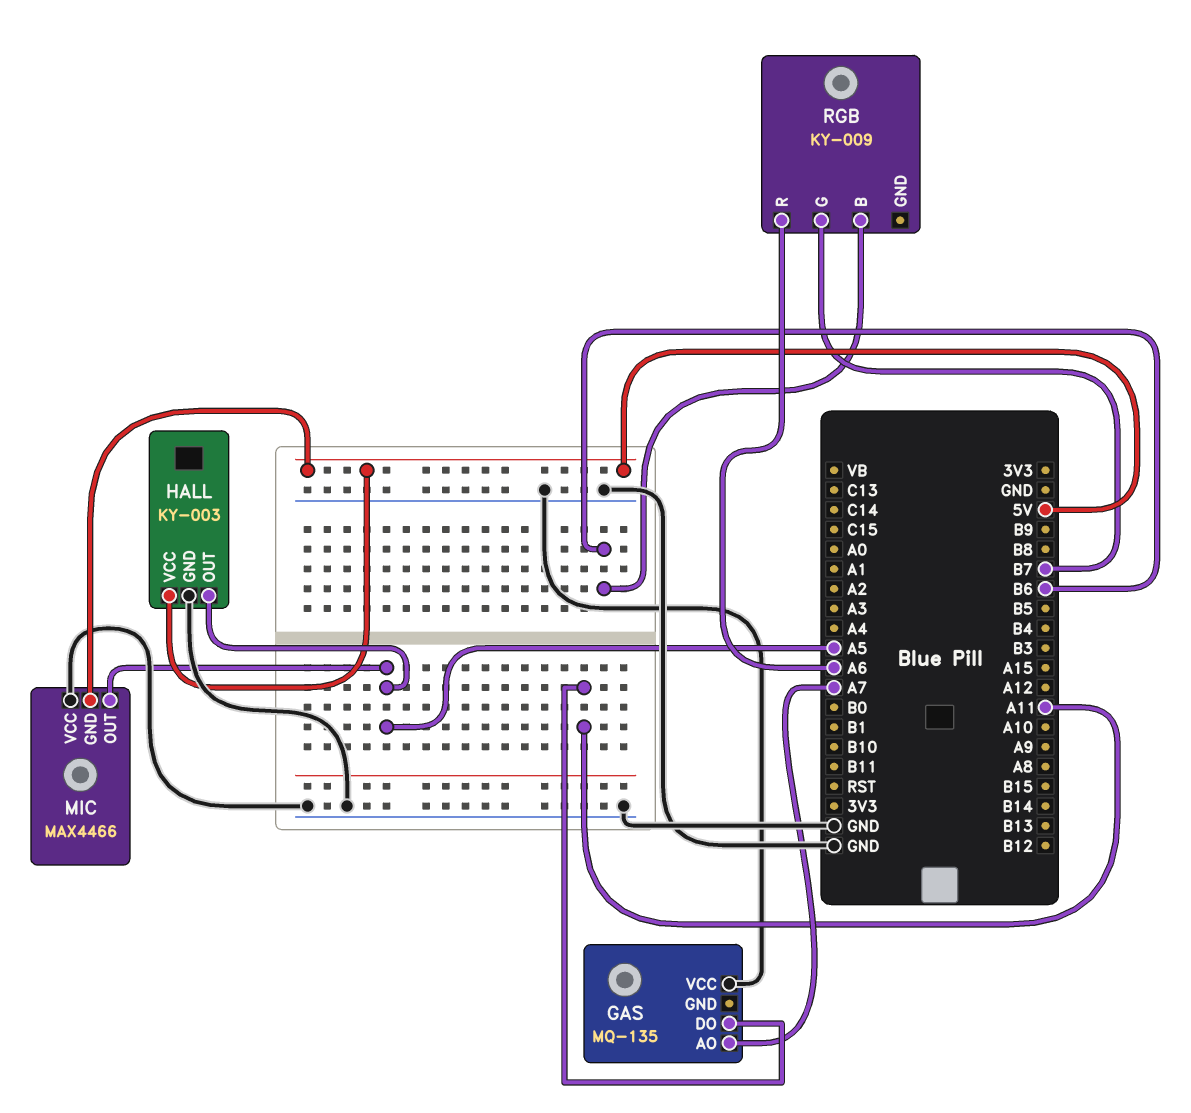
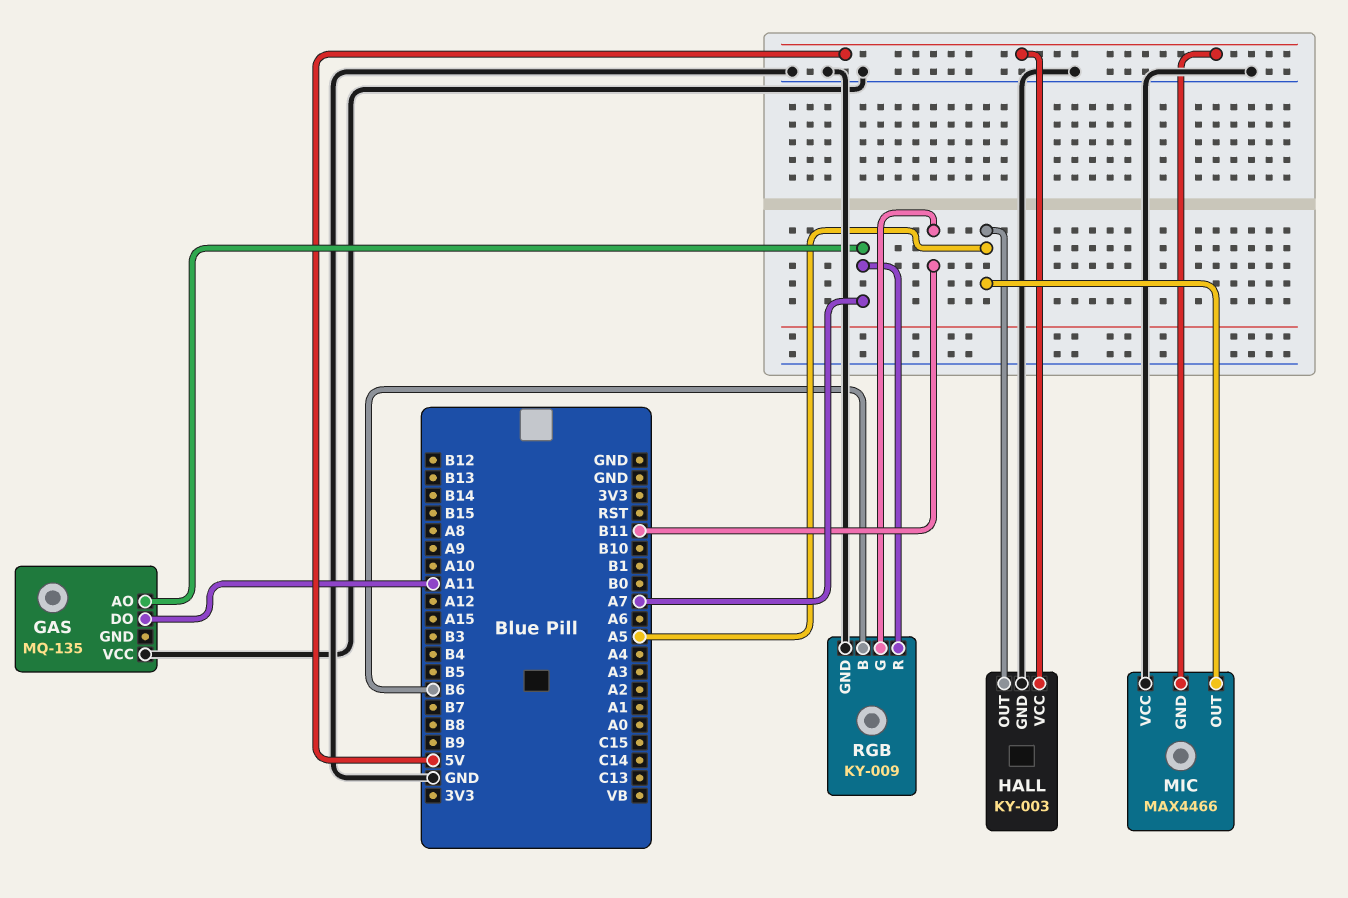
RGB pin G: B7 -> B11
RGB pin GND: none -> GND
RGB pin R: A6 -> A7

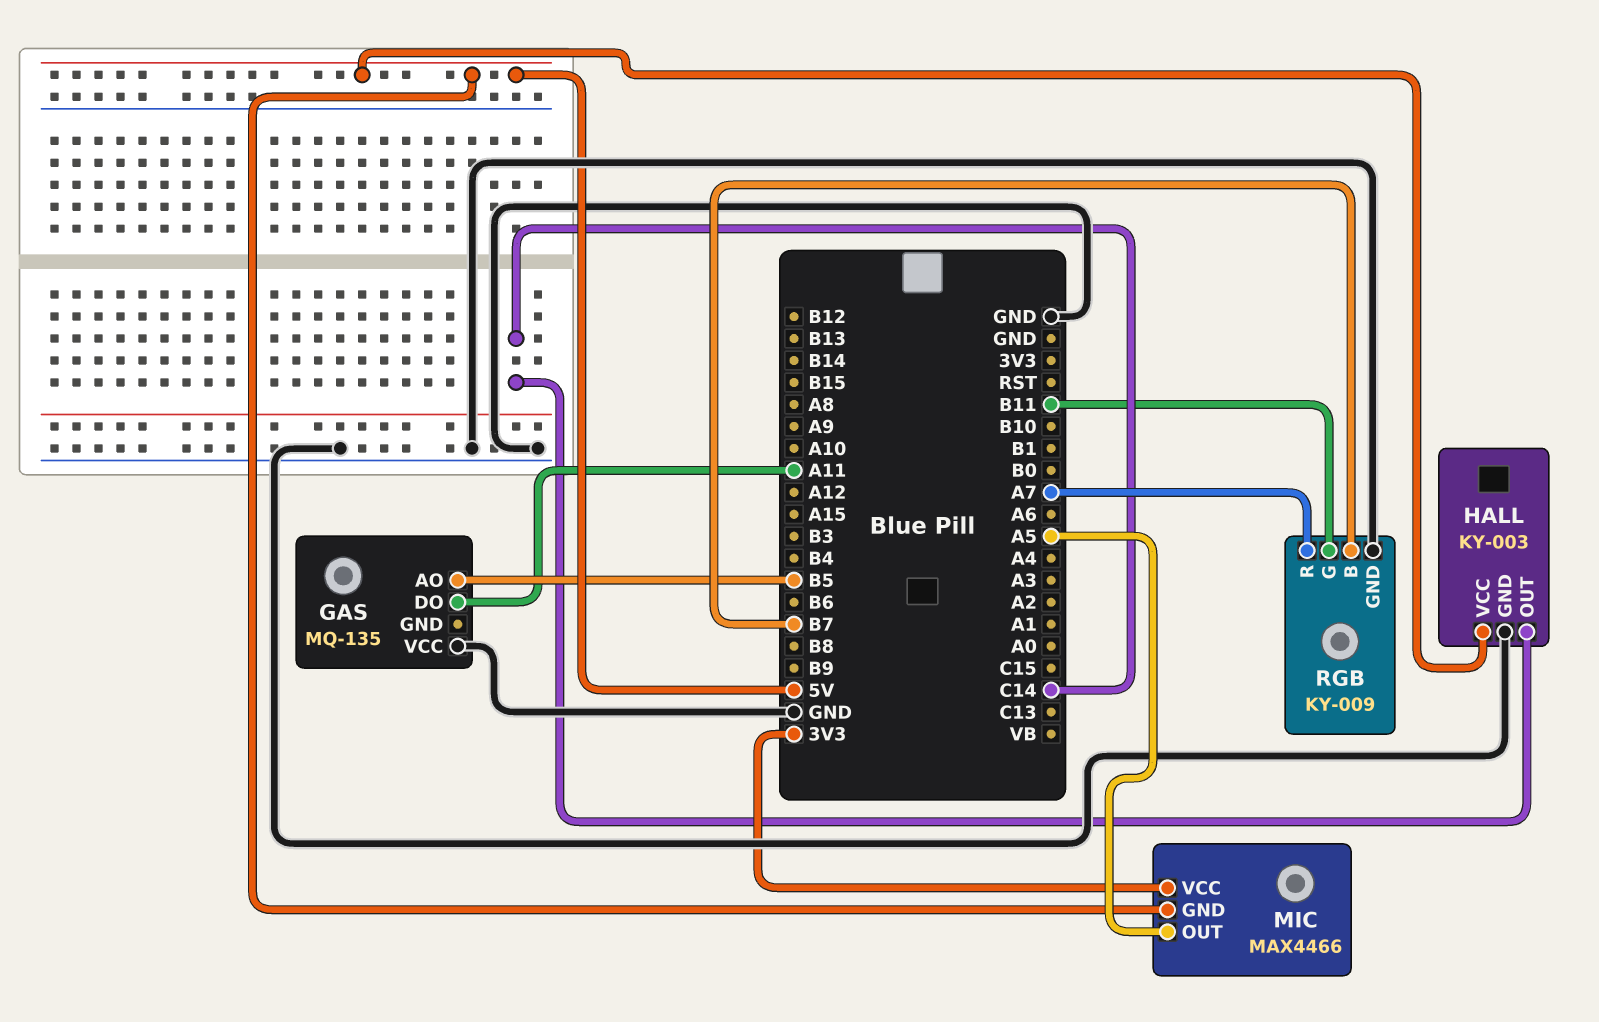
GAS pin AO: A7 -> B5
HALL pin OUT: A5 -> C14
MIC pin VCC: GND -> 3V3
RGB pin B: B6 -> B7

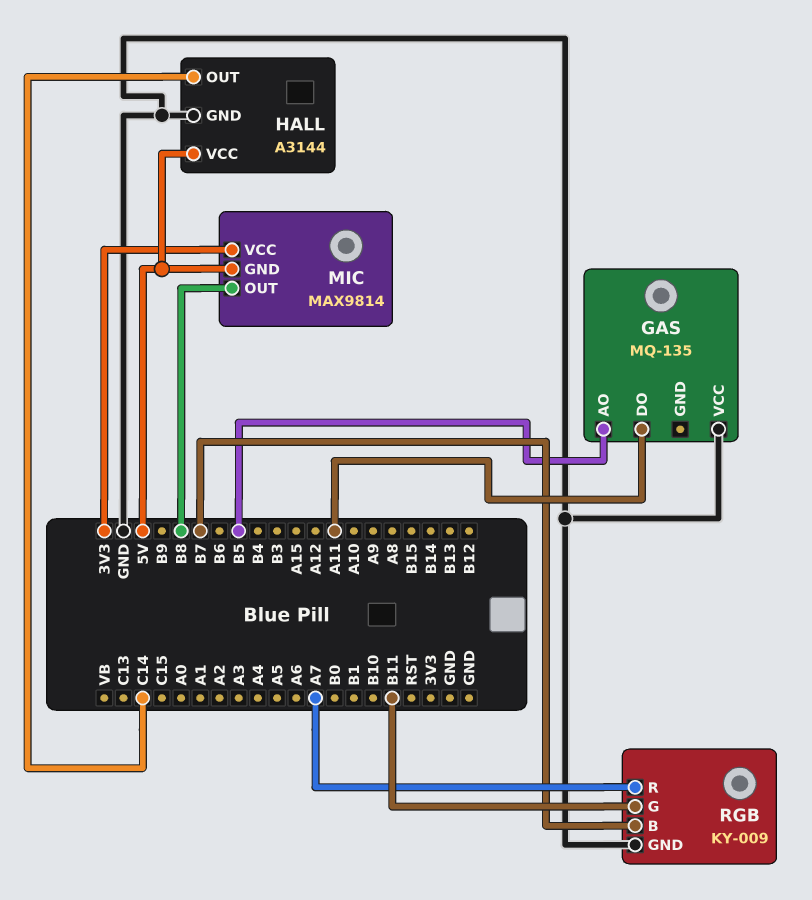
HALL: KY-003 -> A3144
MIC: MAX4466 -> MAX9814
MIC pin OUT: A5 -> B8

